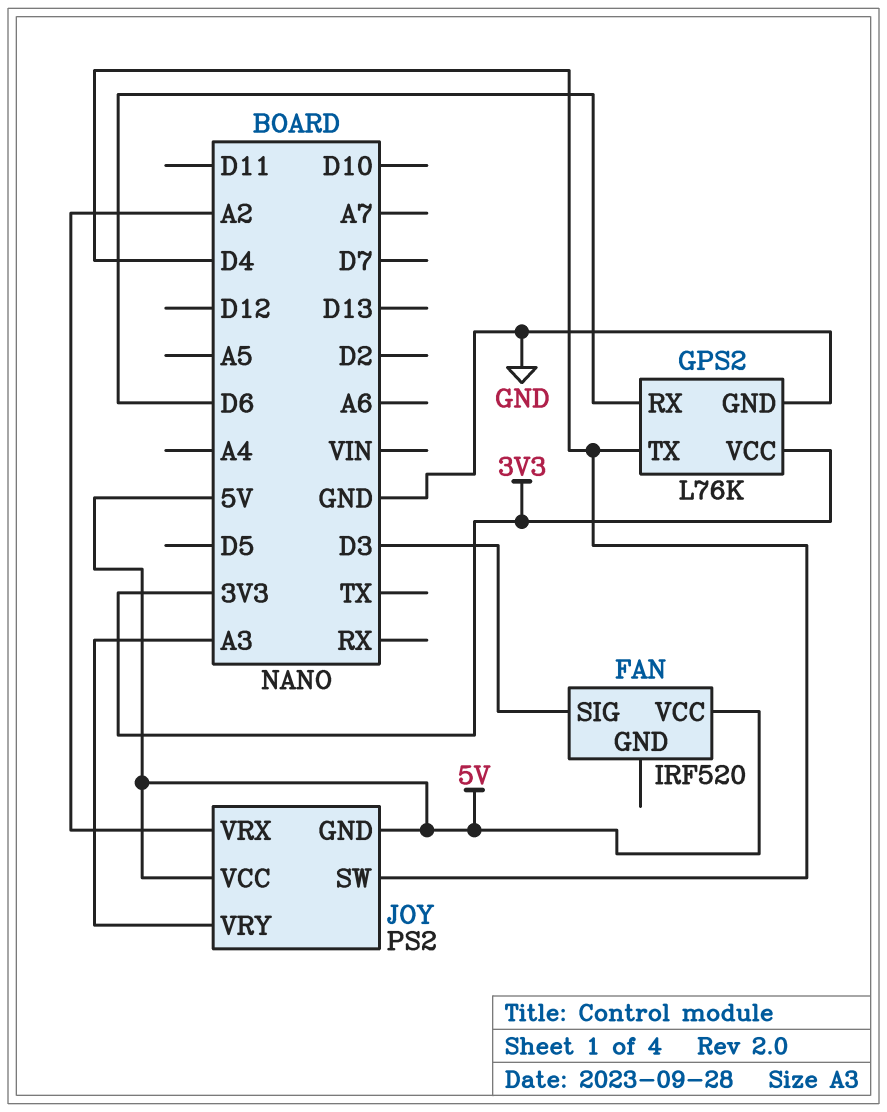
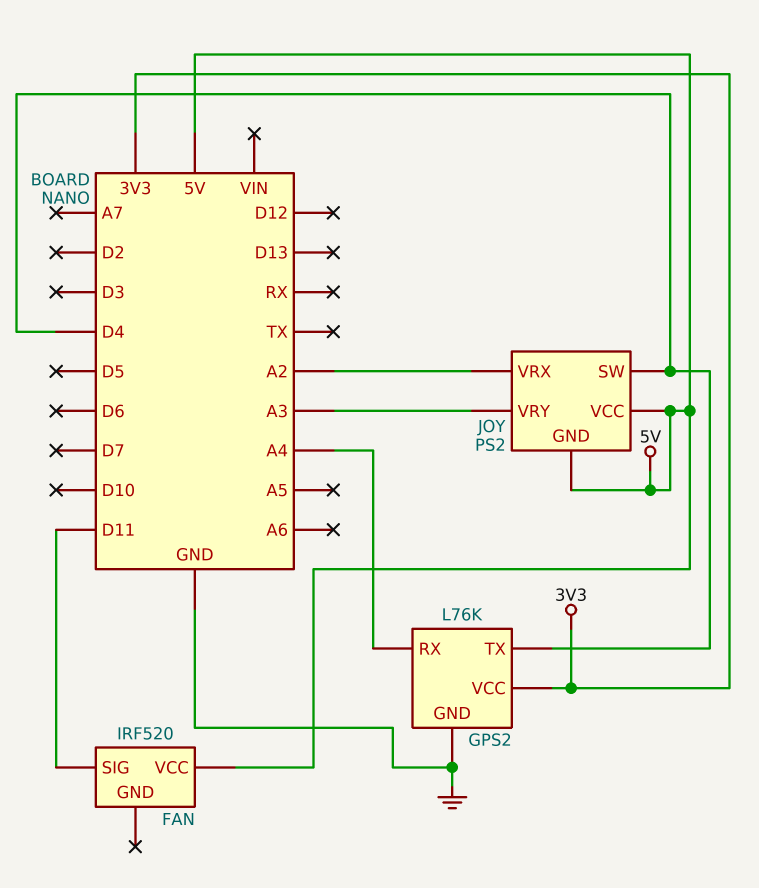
FAN pin SIG: D3 -> D11
GPS2 pin RX: D6 -> A4

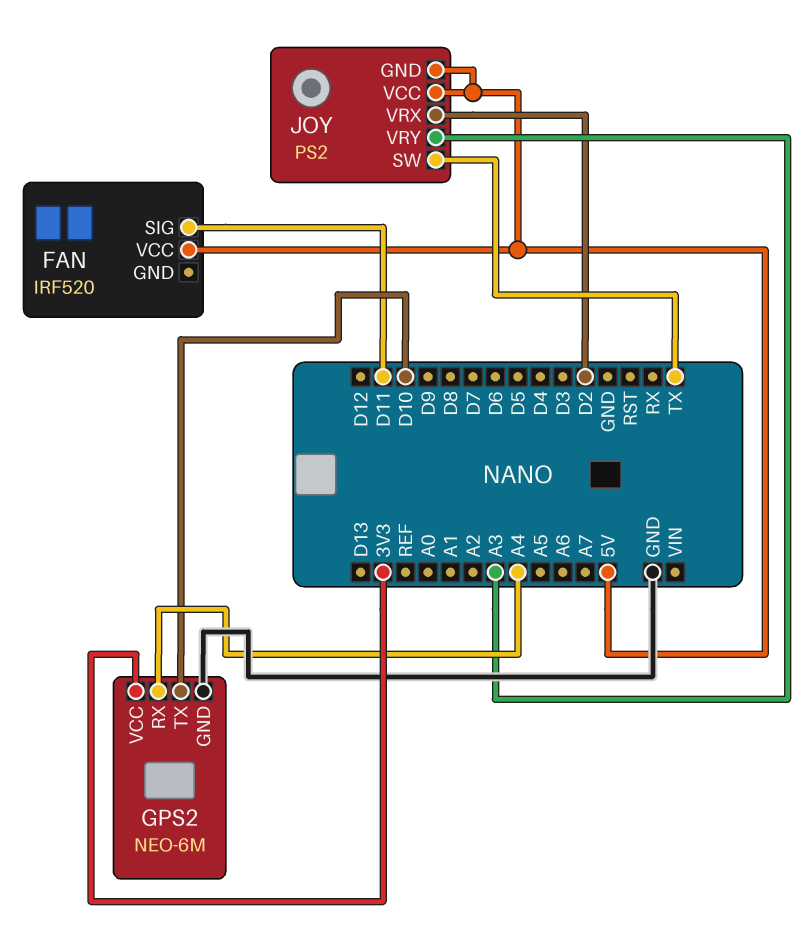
GPS2: L76K -> NEO-6M
GPS2 pin TX: D4 -> D10
JOY pin SW: D4 -> TX
JOY pin VRX: A2 -> D2

